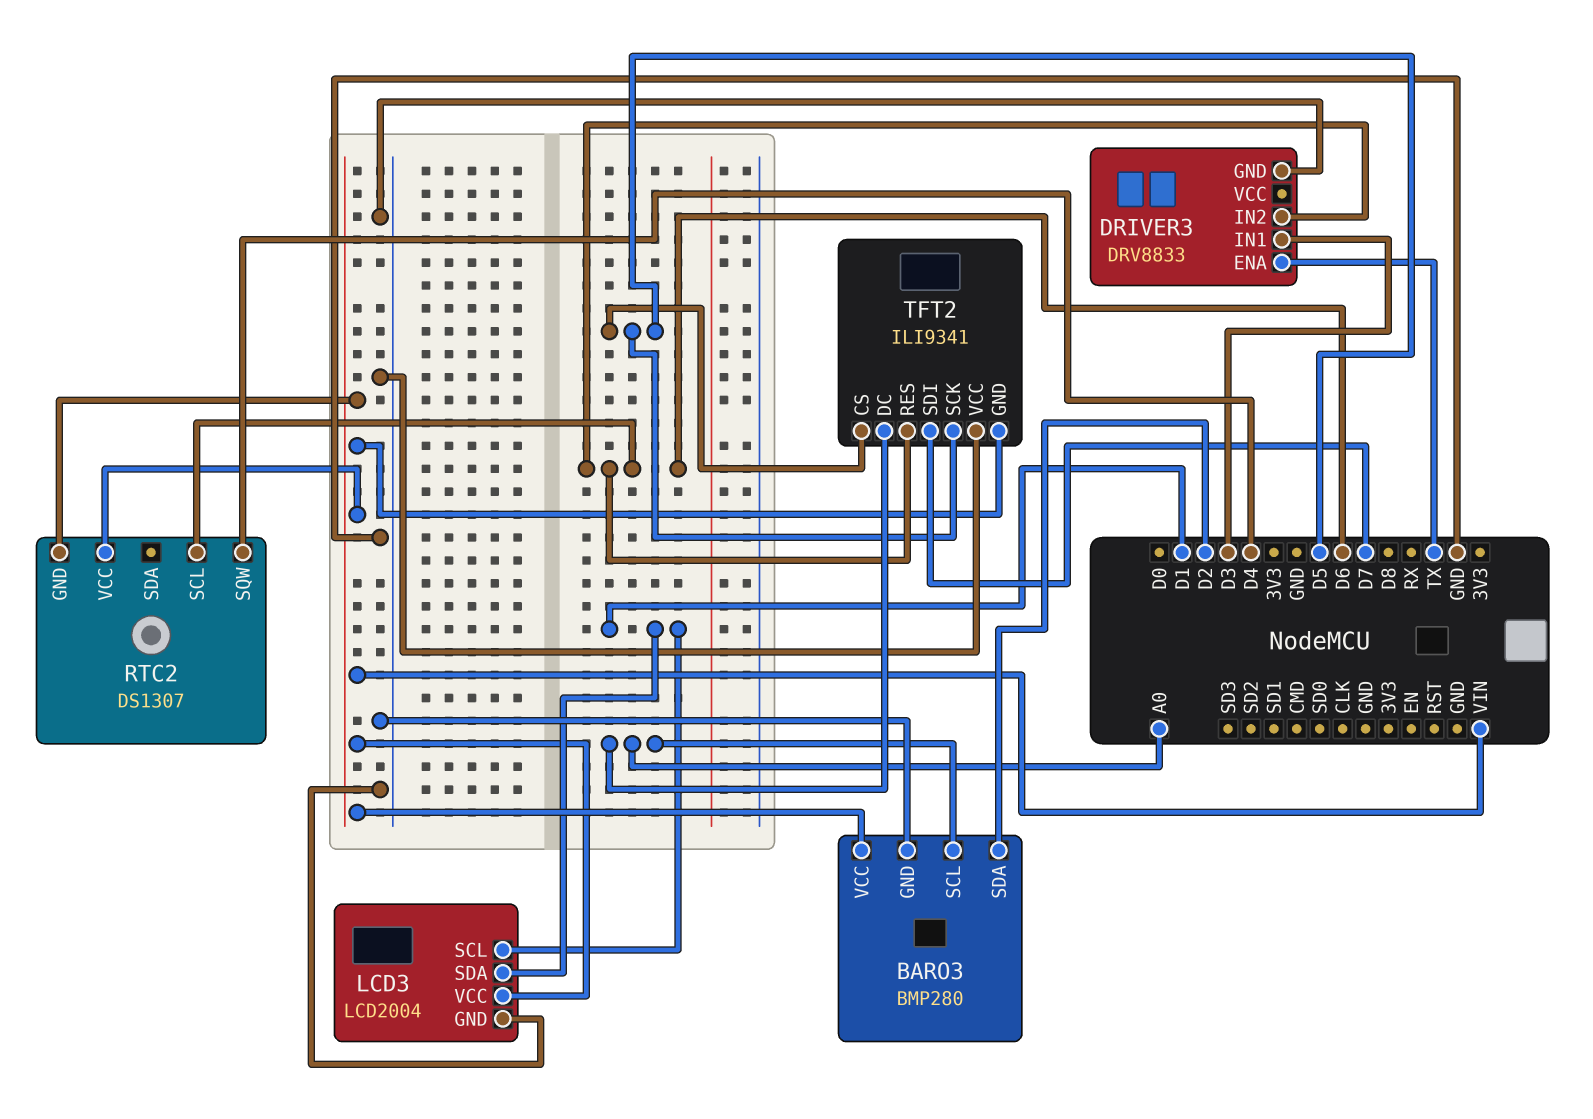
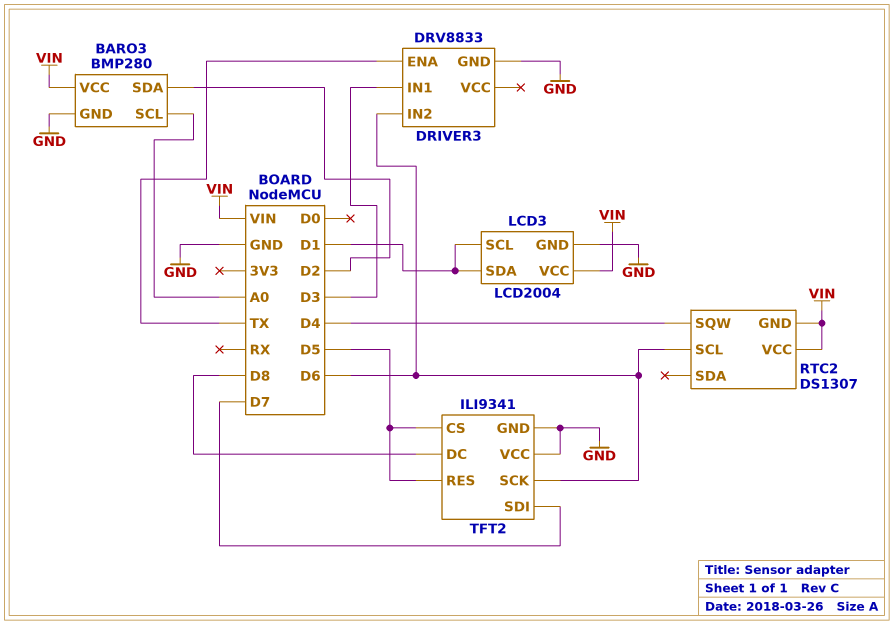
TFT2 pin DC: A0 -> D8
TFT2 pin GND: VIN -> GND
TFT2 pin RES: D6 -> D5
TFT2 pin SCK: D5 -> D6

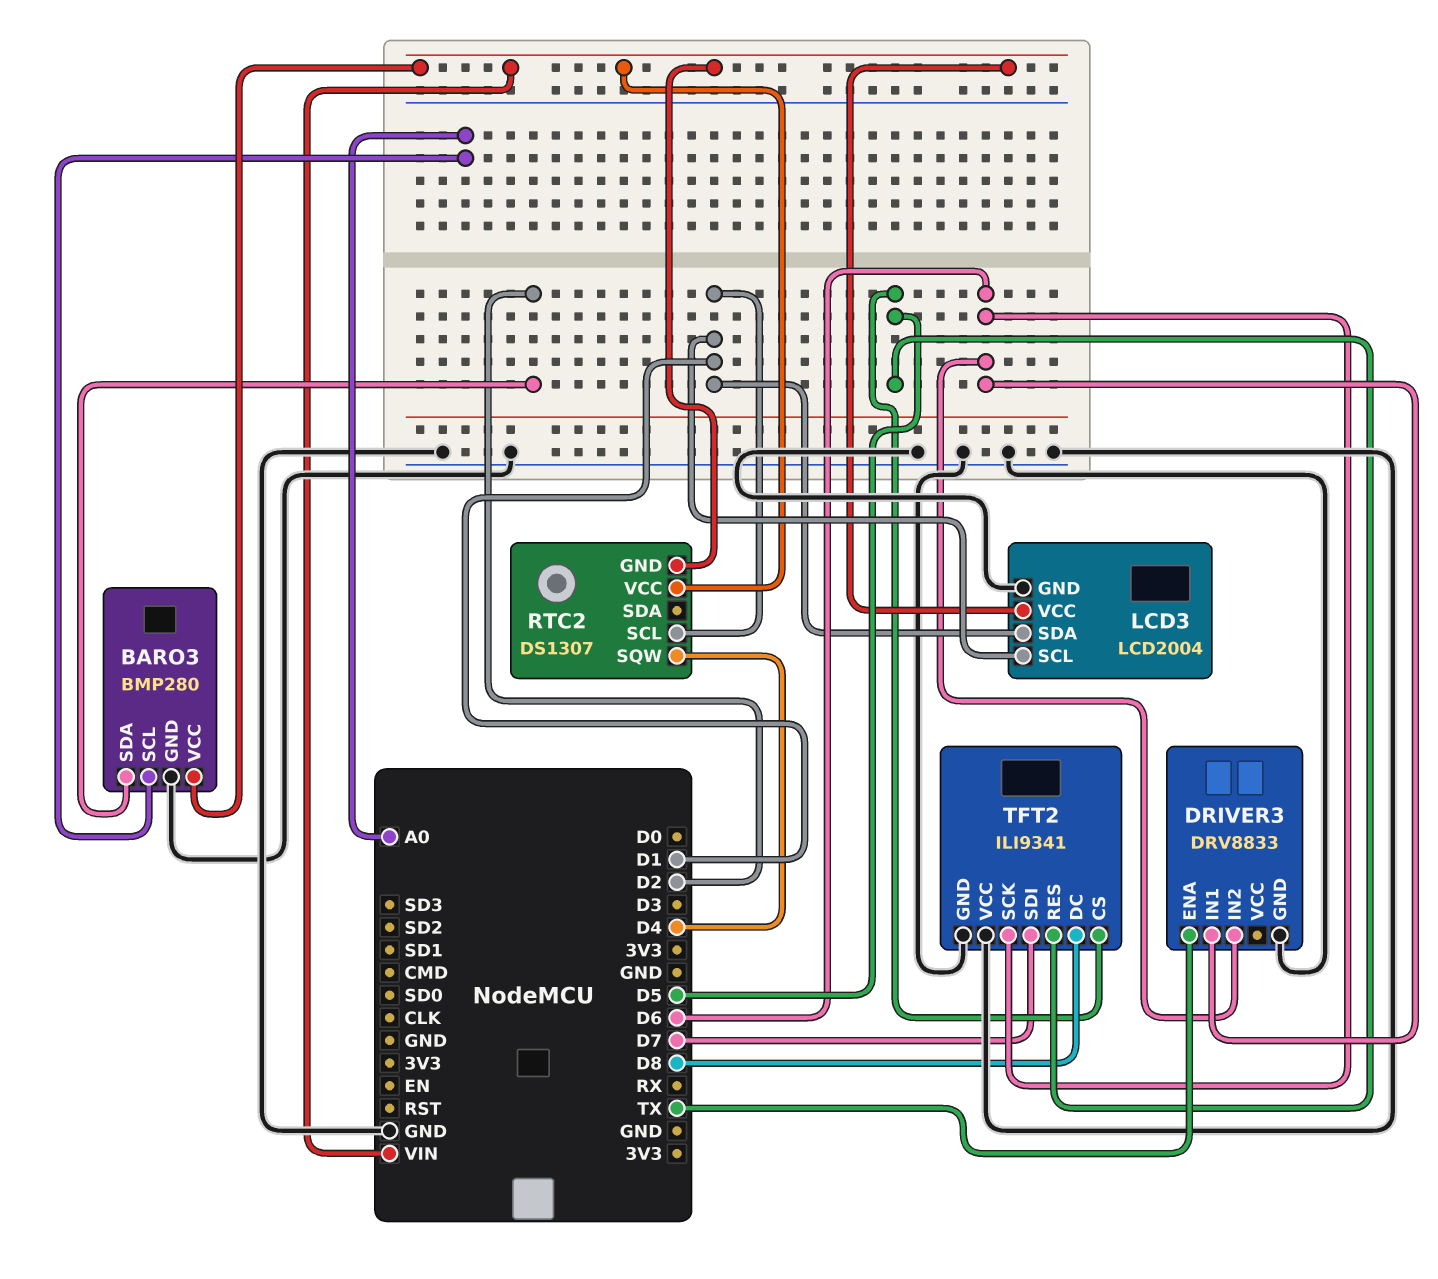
DRIVER3 pin IN1: D3 -> D6
RTC2 pin SCL: D6 -> D1

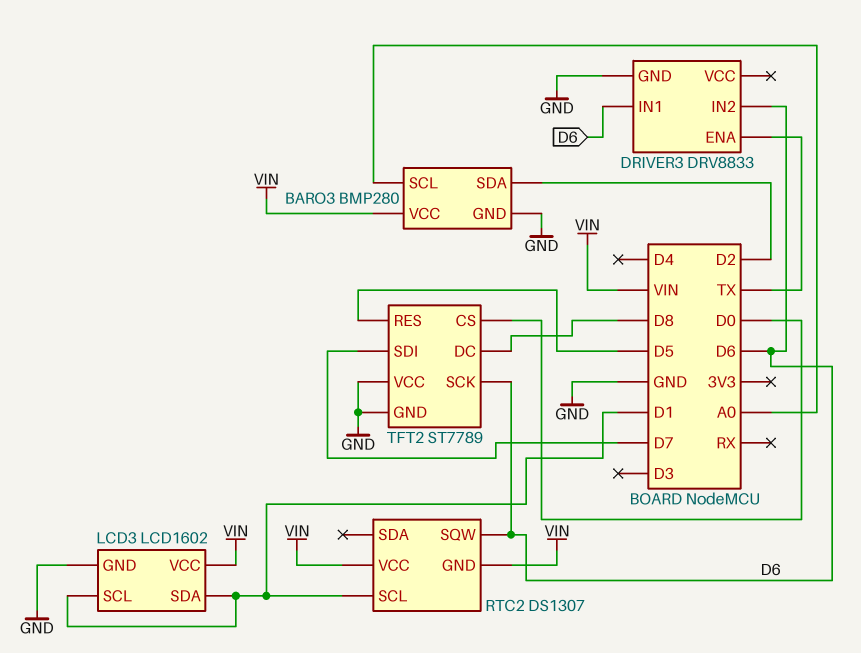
LCD3: LCD2004 -> LCD1602
RTC2 pin SQW: D4 -> D6
TFT2: ILI9341 -> ST7789
TFT2 pin CS: D5 -> D0

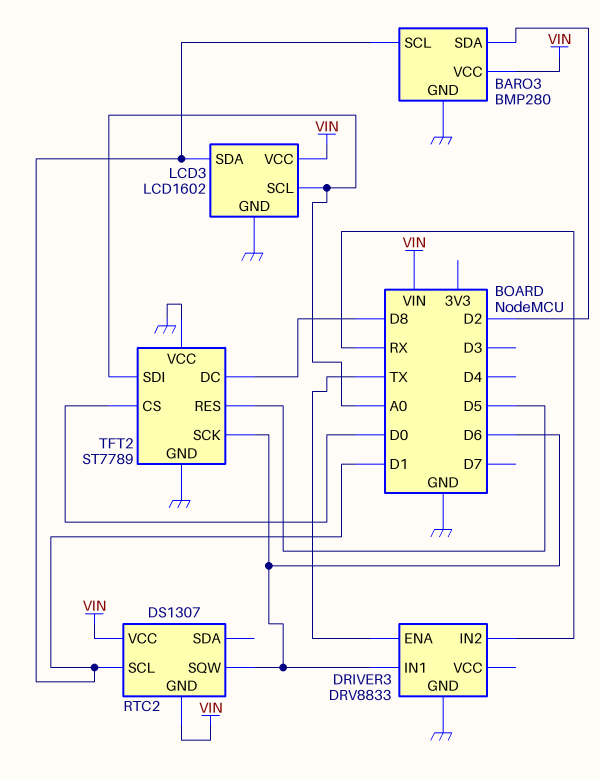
BARO3 pin SCL: A0 -> D1
DRIVER3 pin IN2: D6 -> RX
LCD3 pin SCL: D1 -> A0
TFT2 pin SDI: D7 -> A0

